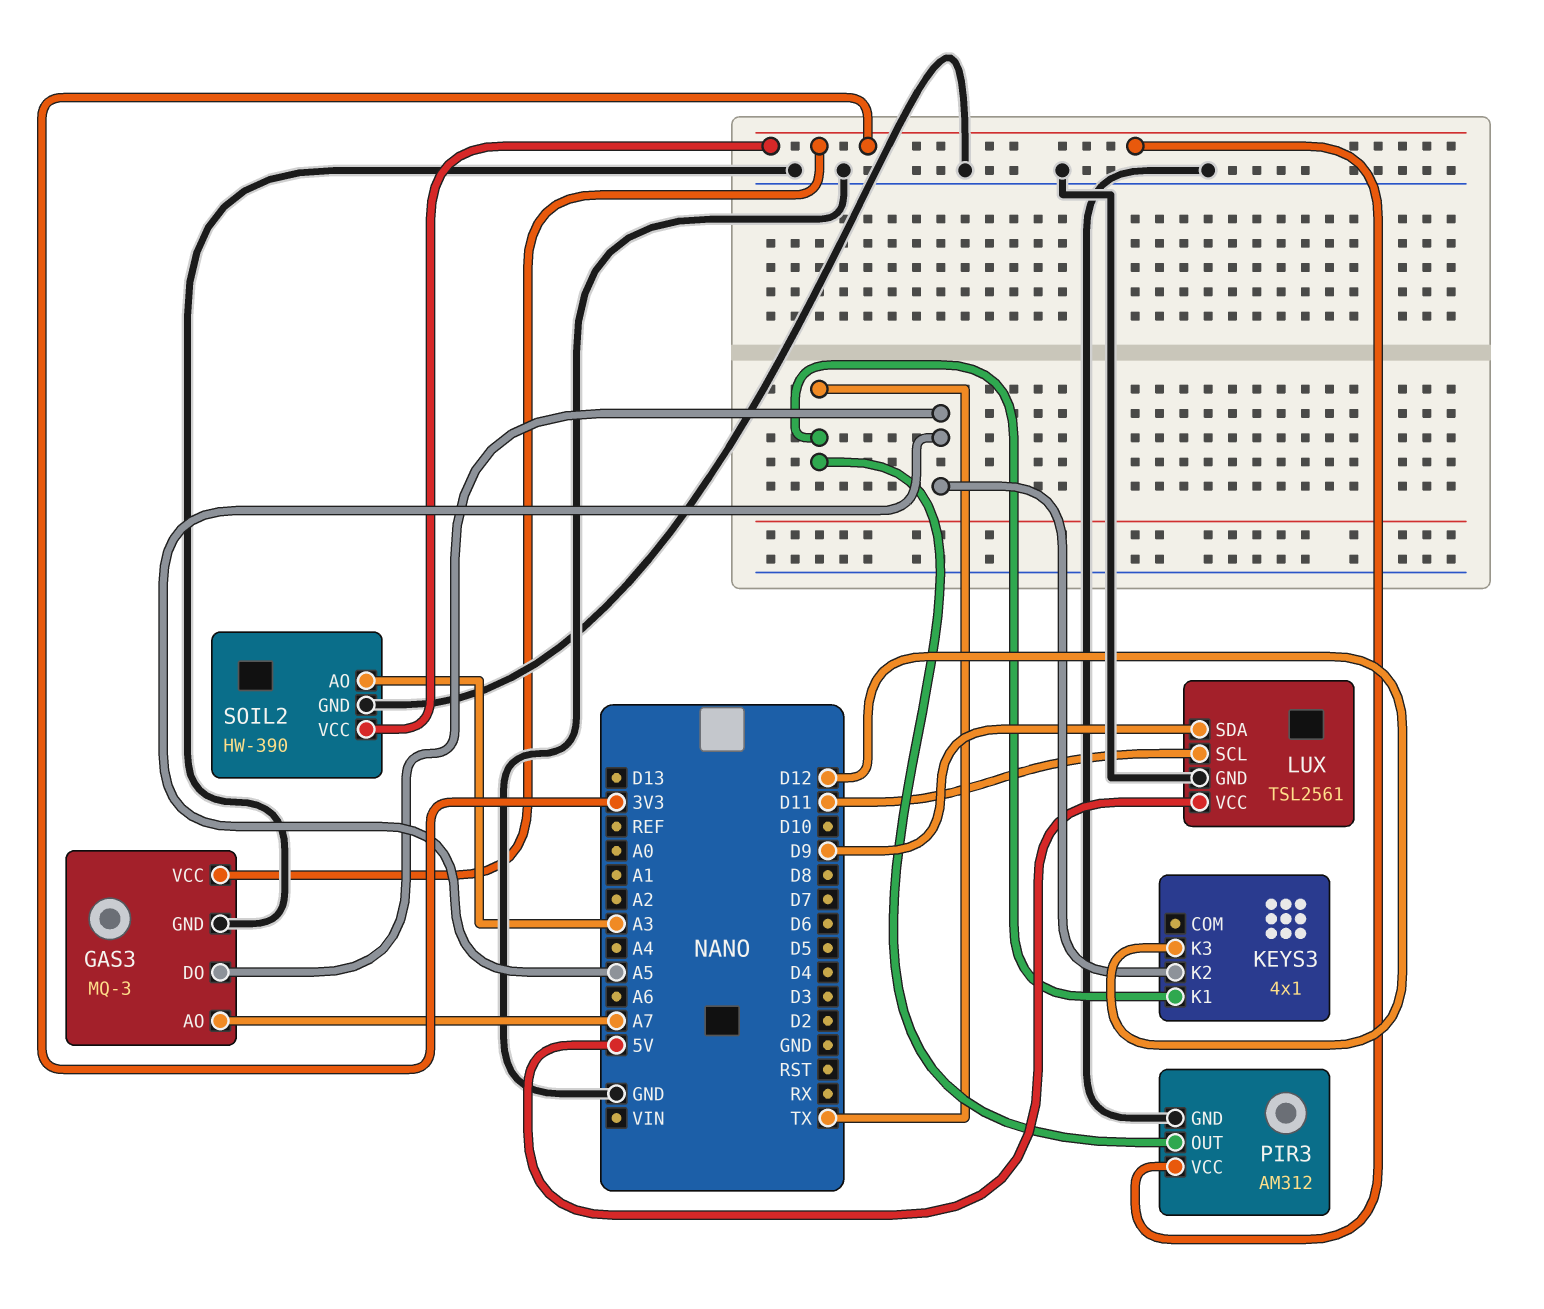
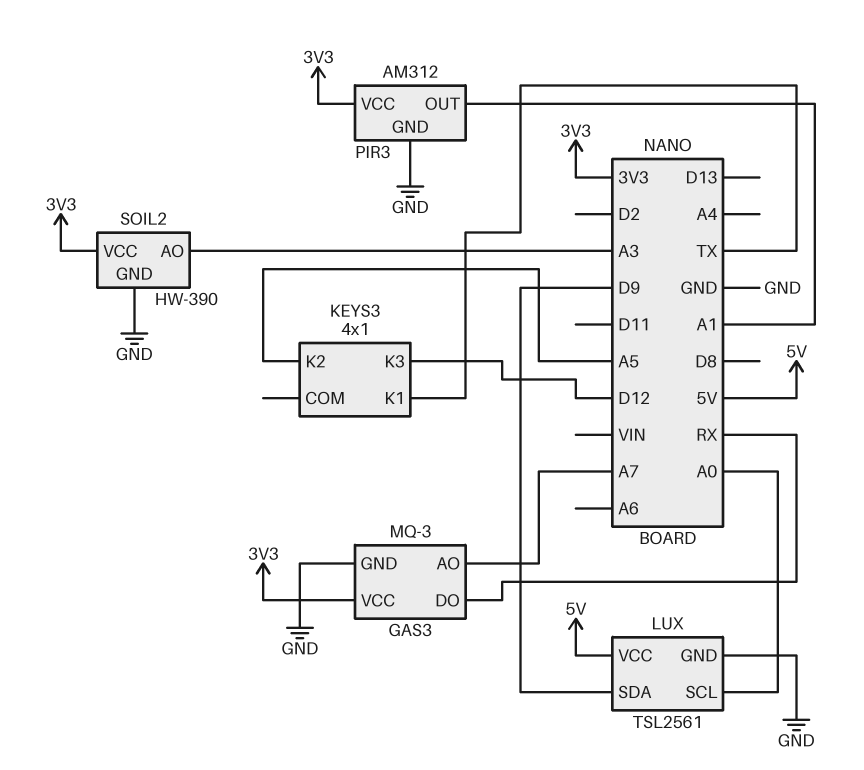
GAS3 pin DO: A5 -> RX
LUX pin SCL: D11 -> A0
PIR3 pin OUT: TX -> A1

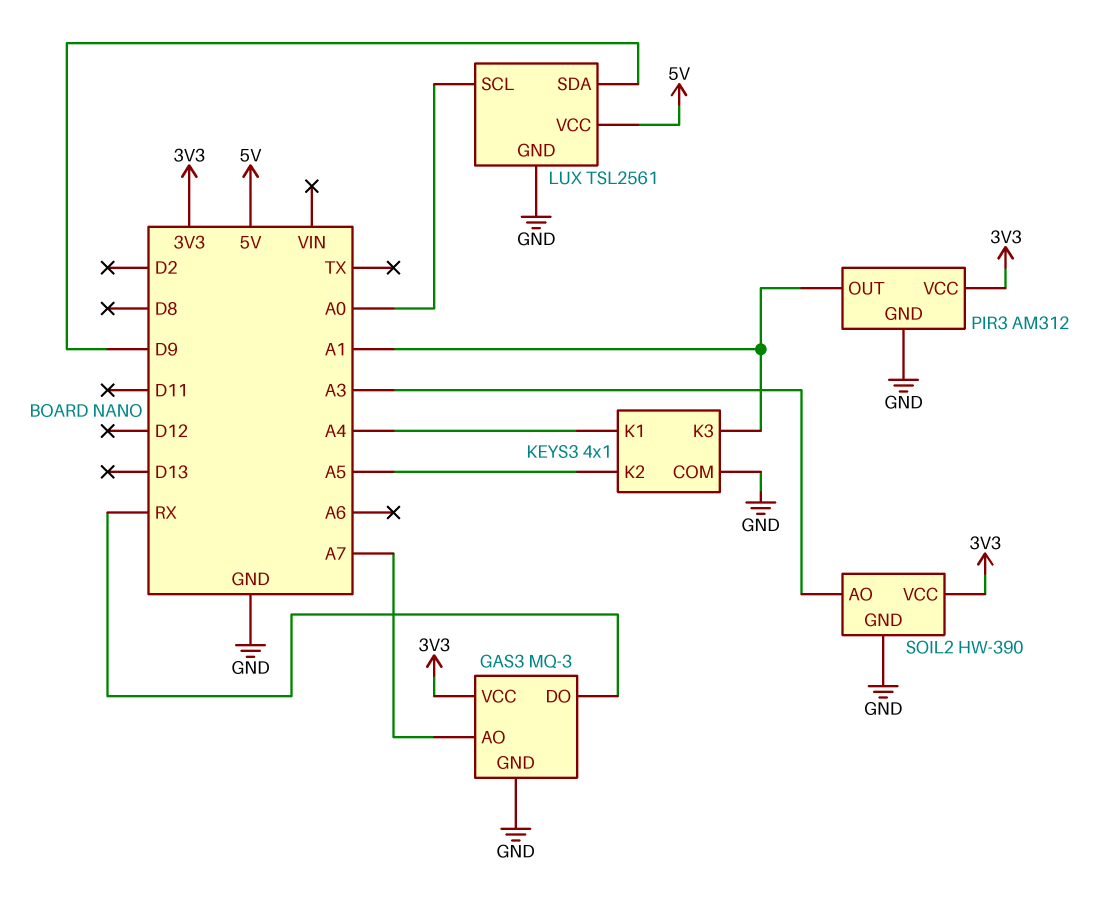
KEYS3 pin COM: none -> GND
KEYS3 pin K1: TX -> A4
KEYS3 pin K3: D12 -> A1

